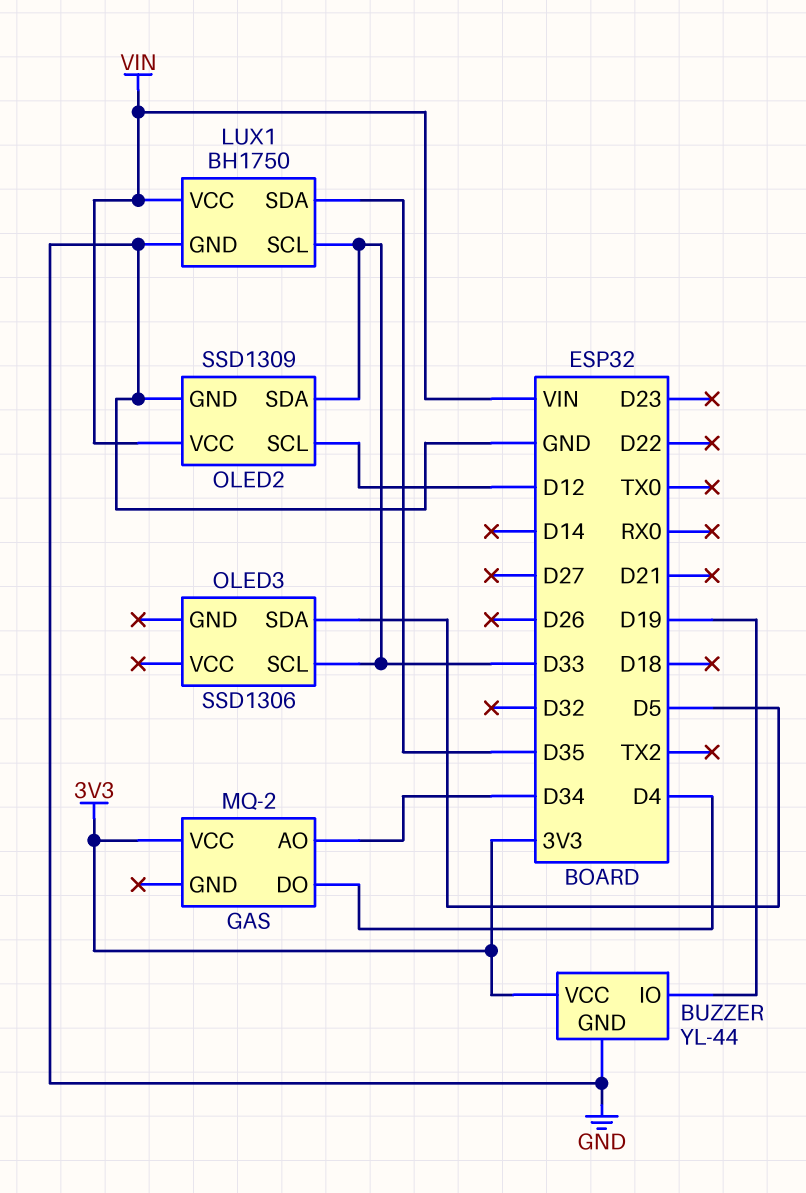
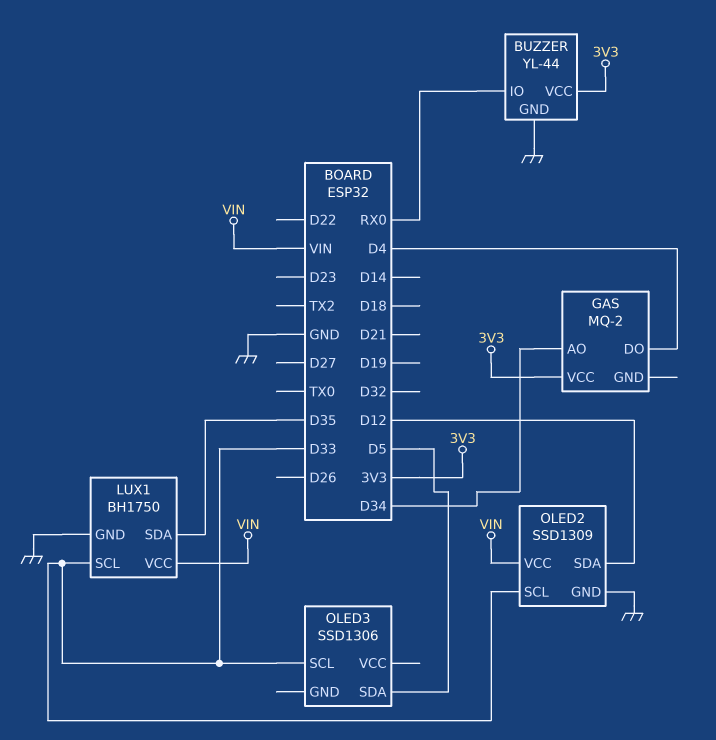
BUZZER pin IO: D19 -> RX0
OLED2 pin SCL: D12 -> D33
OLED2 pin SDA: D33 -> D12

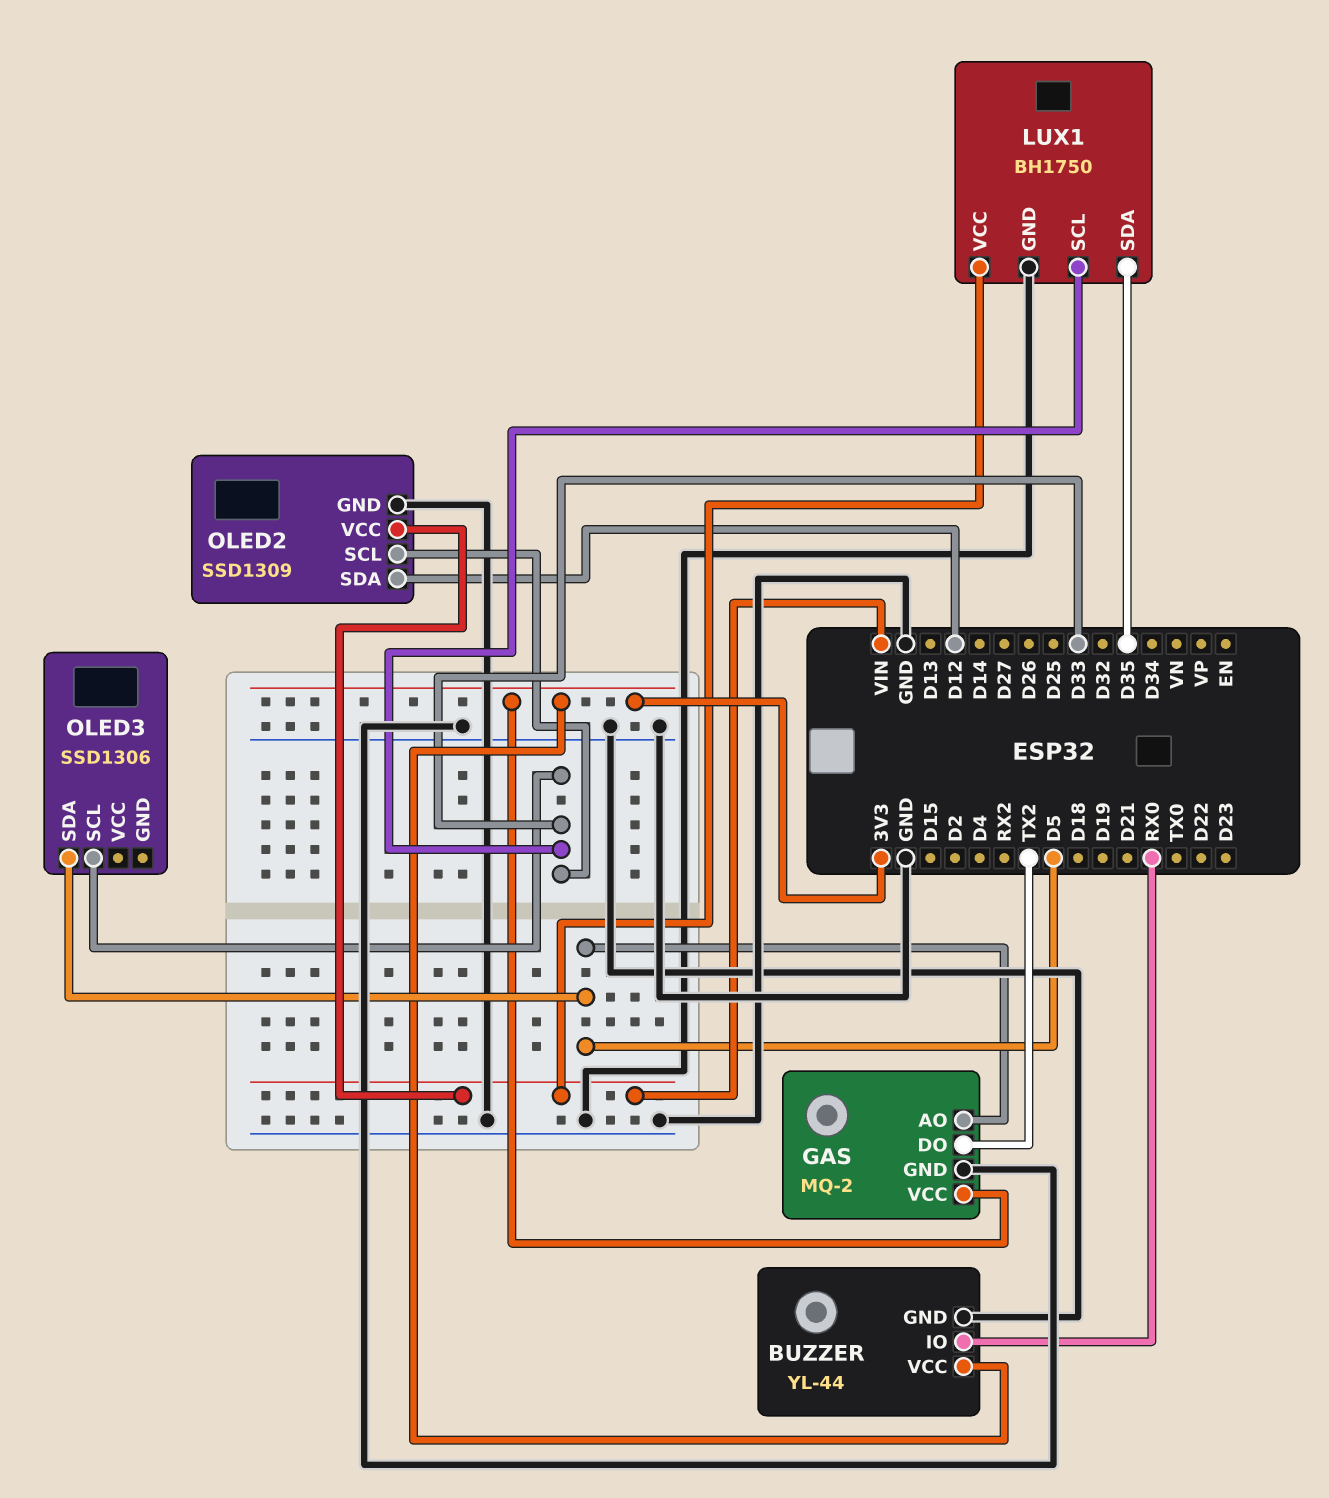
GAS pin AO: D34 -> D5
GAS pin DO: D4 -> TX2
GAS pin GND: none -> GND

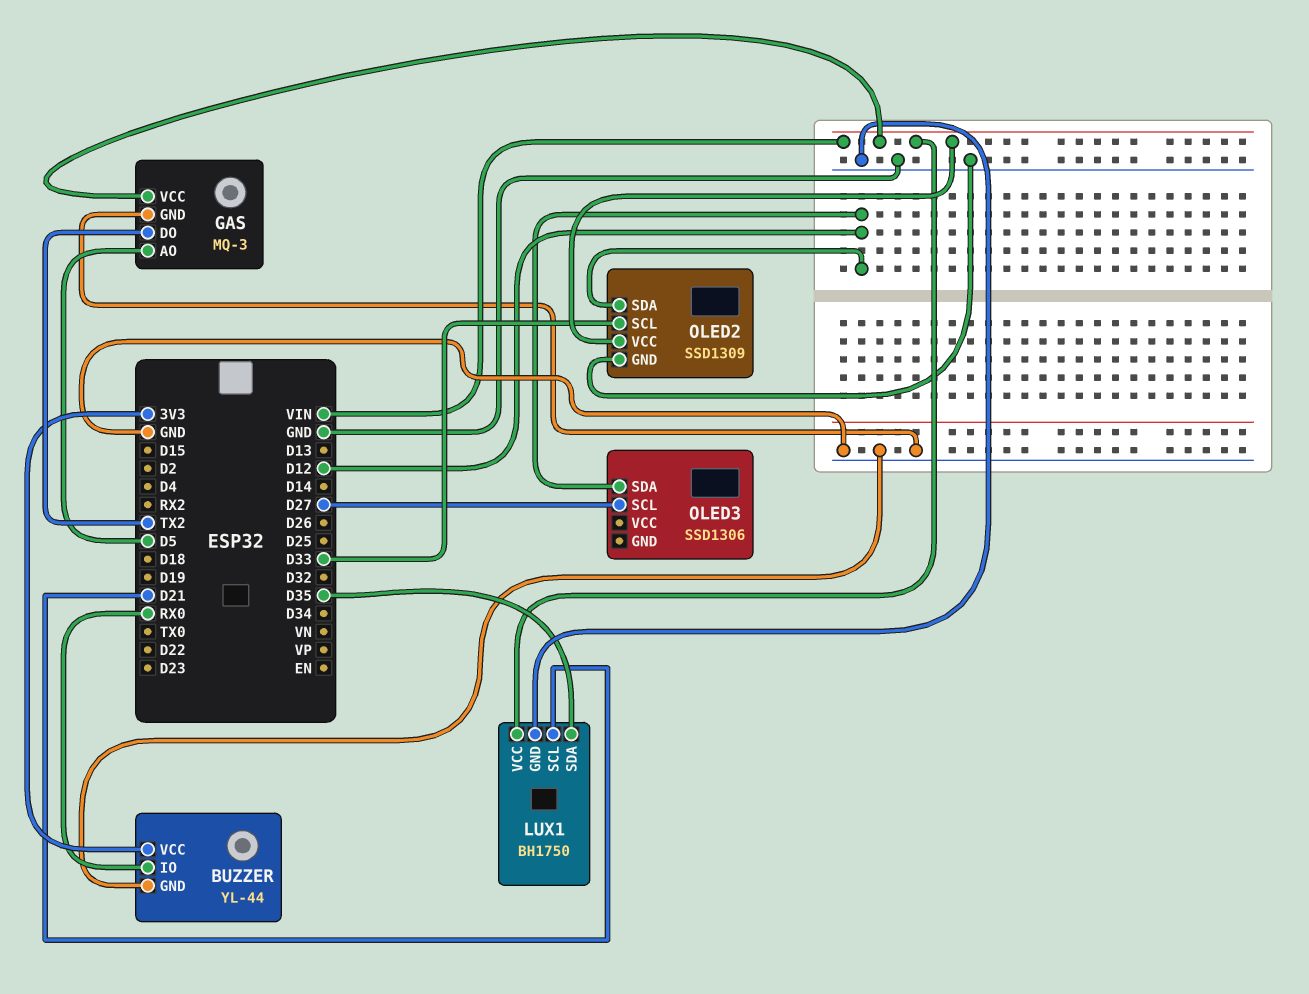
GAS: MQ-2 -> MQ-3
GAS pin VCC: 3V3 -> VIN
LUX1 pin SCL: D33 -> D21
OLED3 pin SCL: D33 -> D27
OLED3 pin SDA: D5 -> D12

